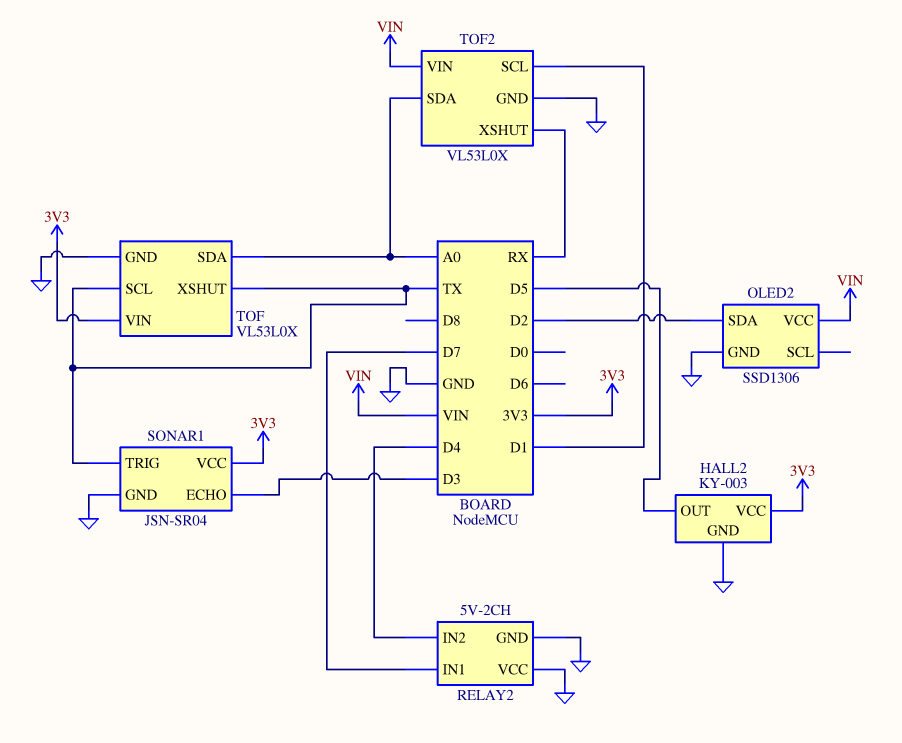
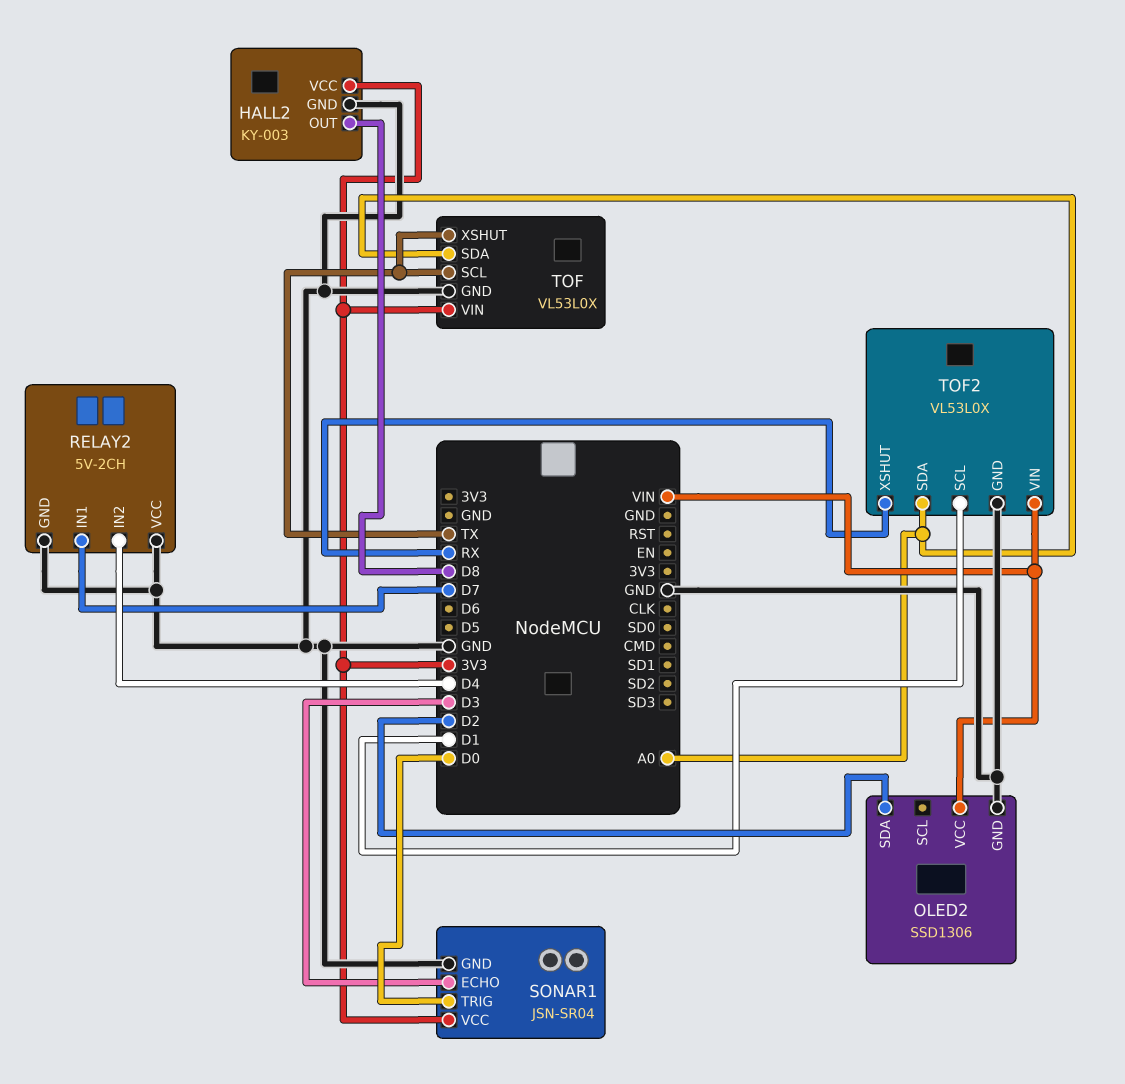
HALL2 pin OUT: D5 -> D8
SONAR1 pin TRIG: TX -> D0

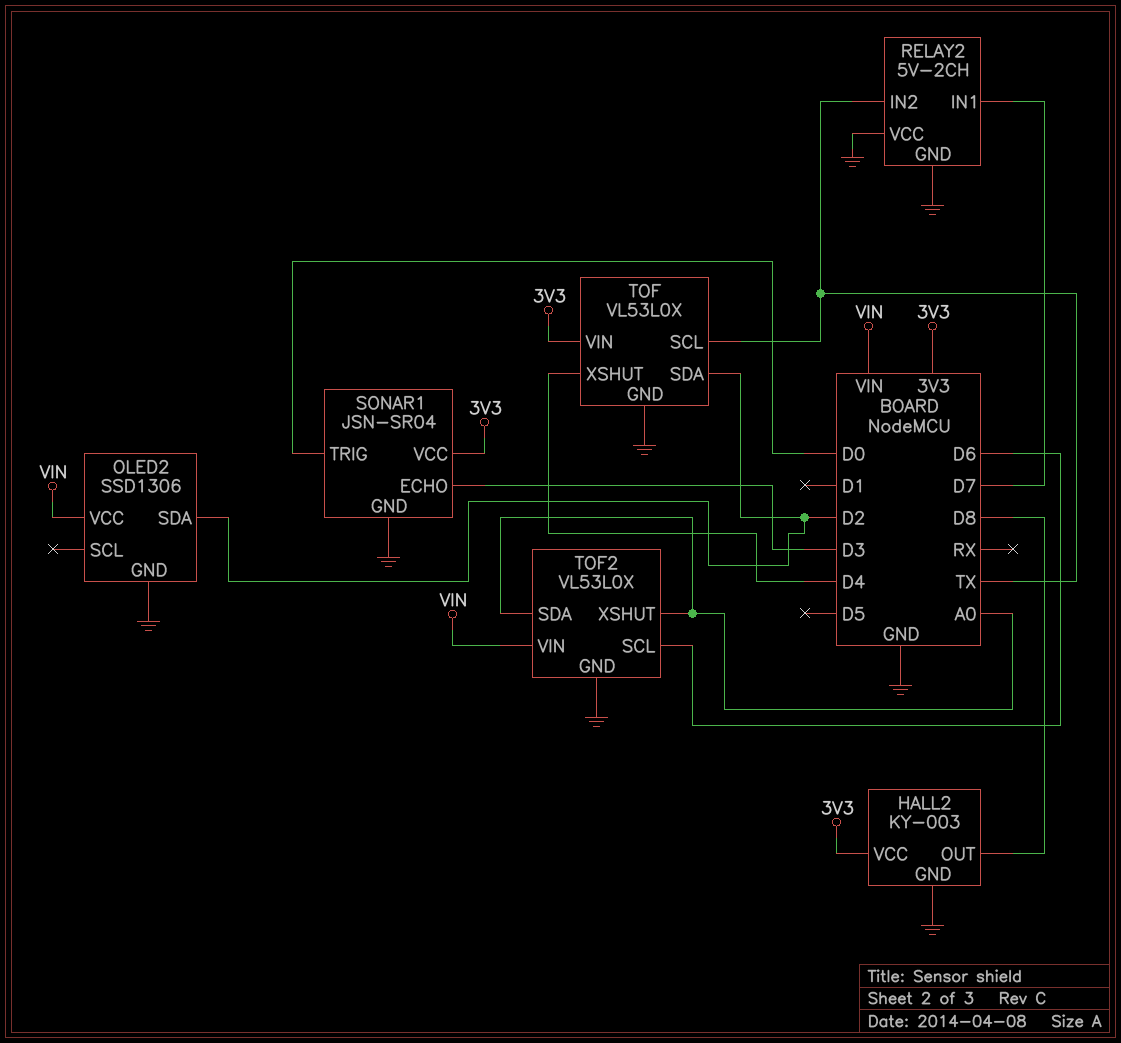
RELAY2 pin IN2: D4 -> TX
TOF pin SDA: A0 -> D2
TOF pin XSHUT: TX -> D4
TOF2 pin SCL: D1 -> D6
TOF2 pin XSHUT: RX -> A0

